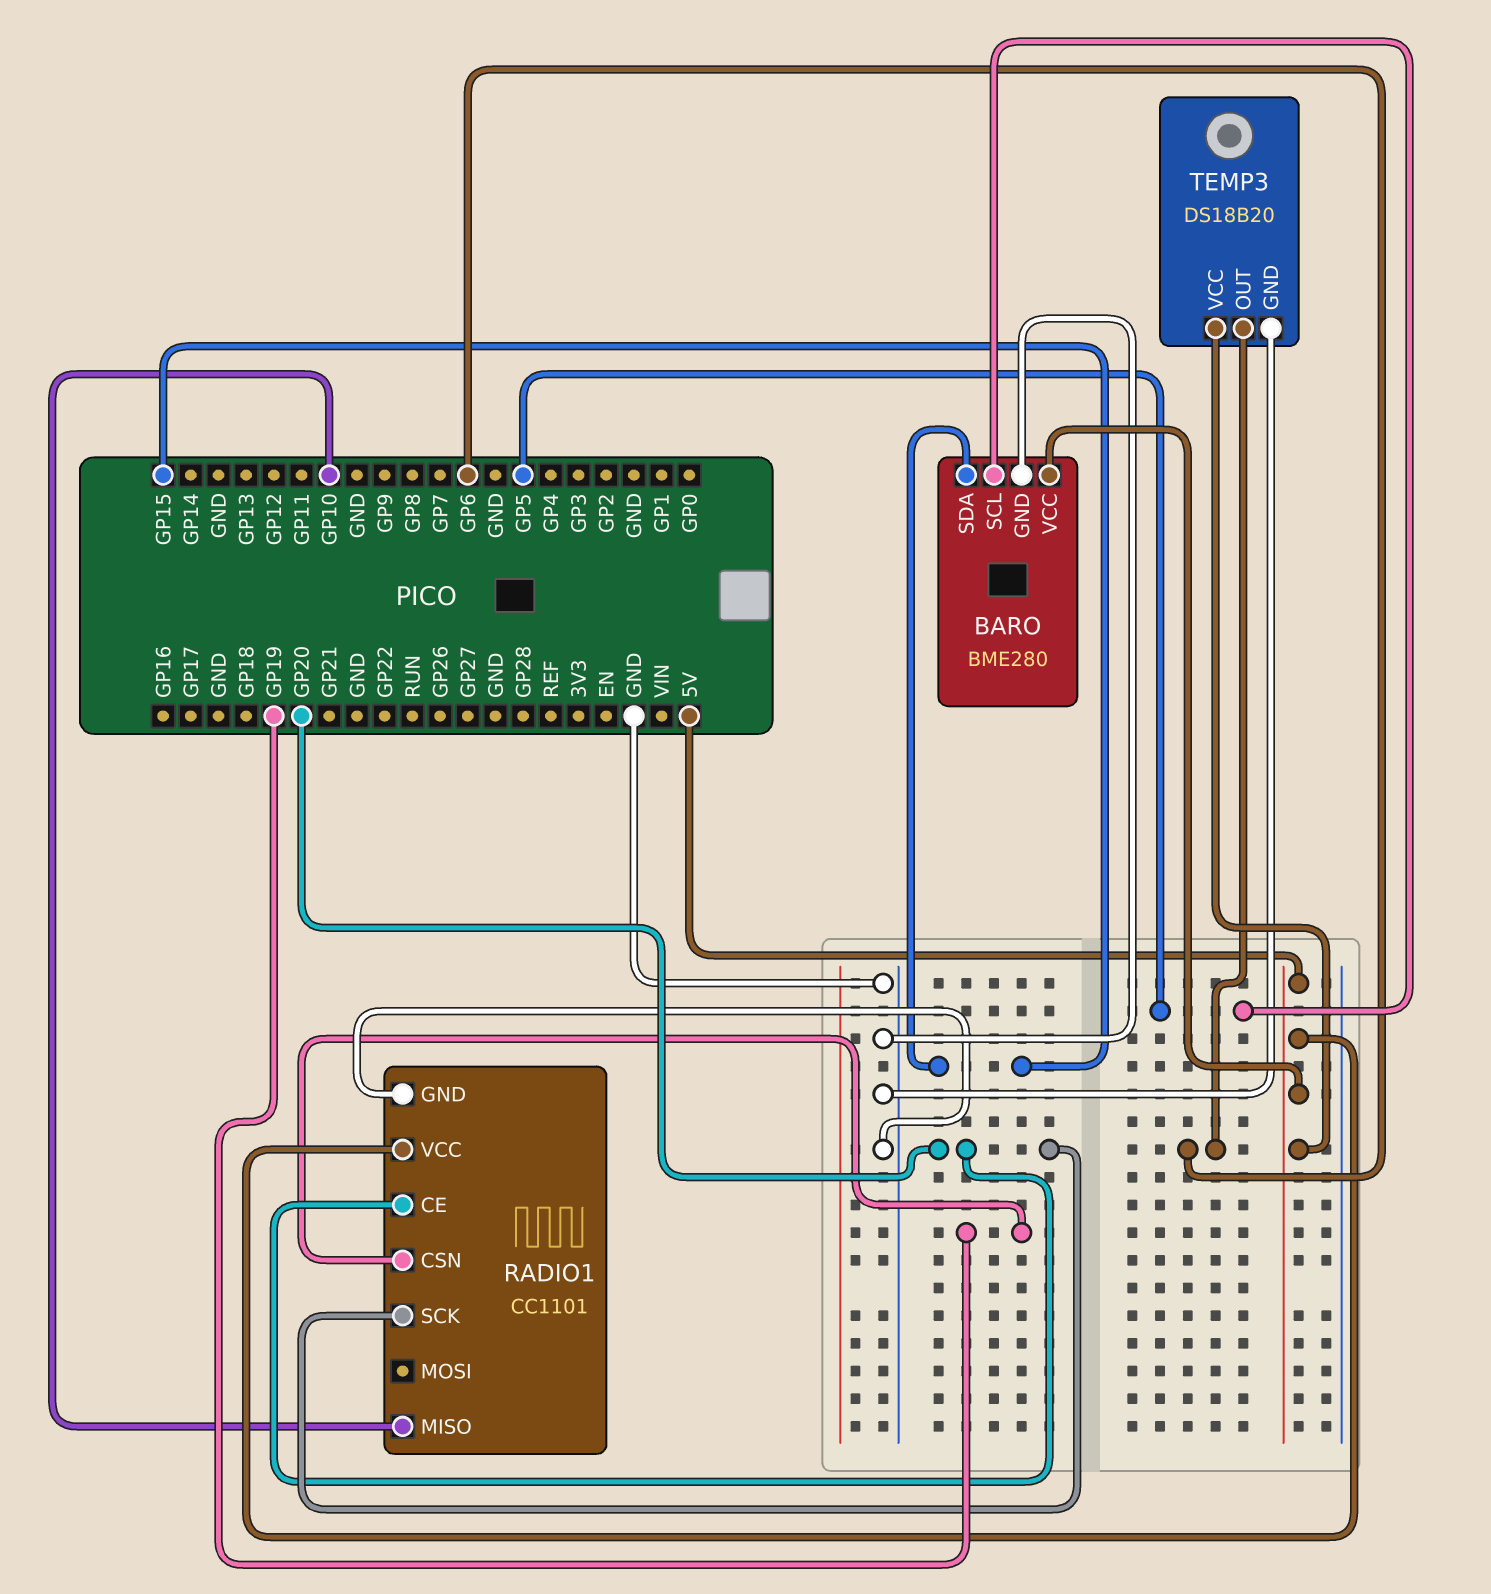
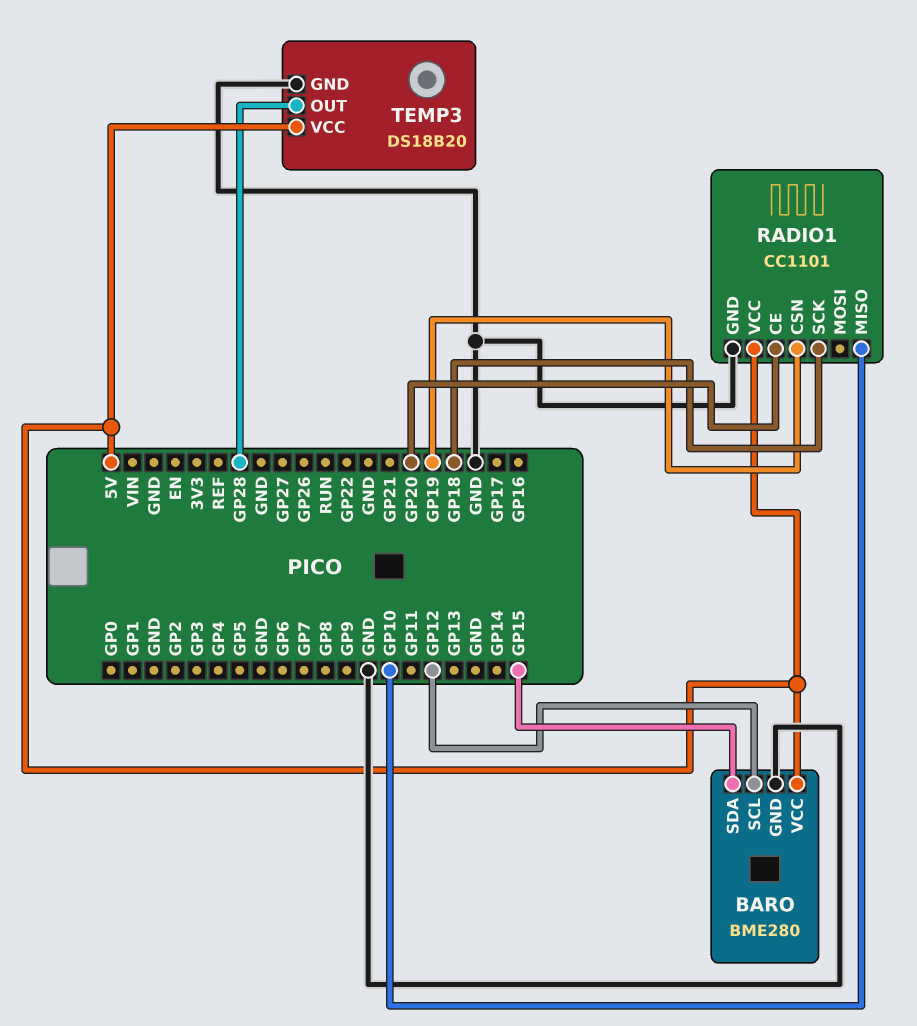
BARO pin SCL: GP5 -> GP12
RADIO1 pin SCK: GP20 -> GP18
TEMP3 pin OUT: GP6 -> GP28

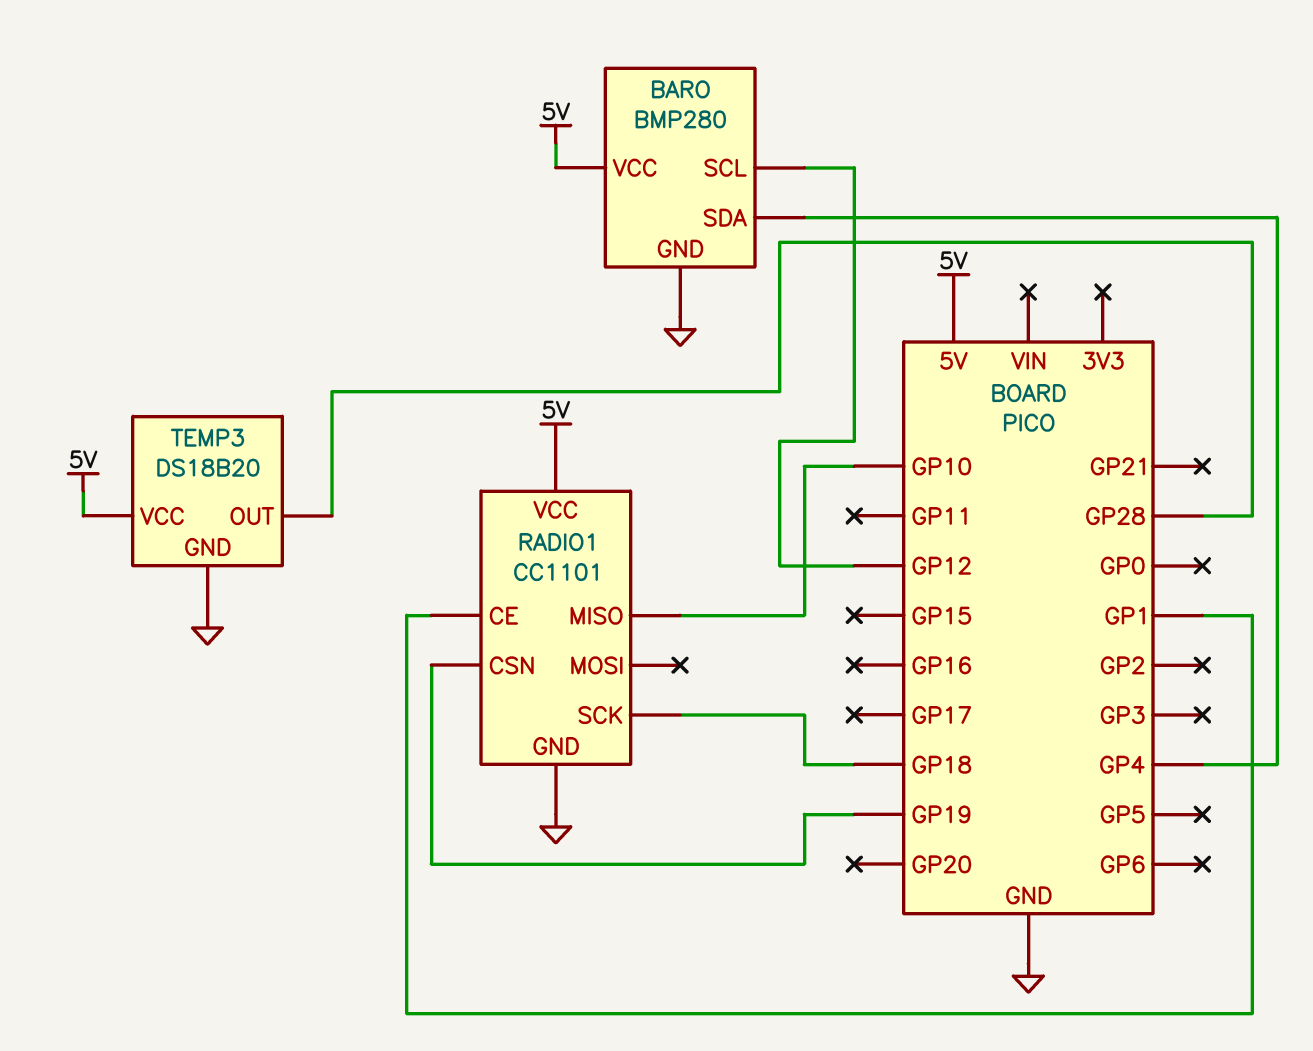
BARO: BME280 -> BMP280
BARO pin SDA: GP15 -> GP4
RADIO1 pin CE: GP20 -> GP1

